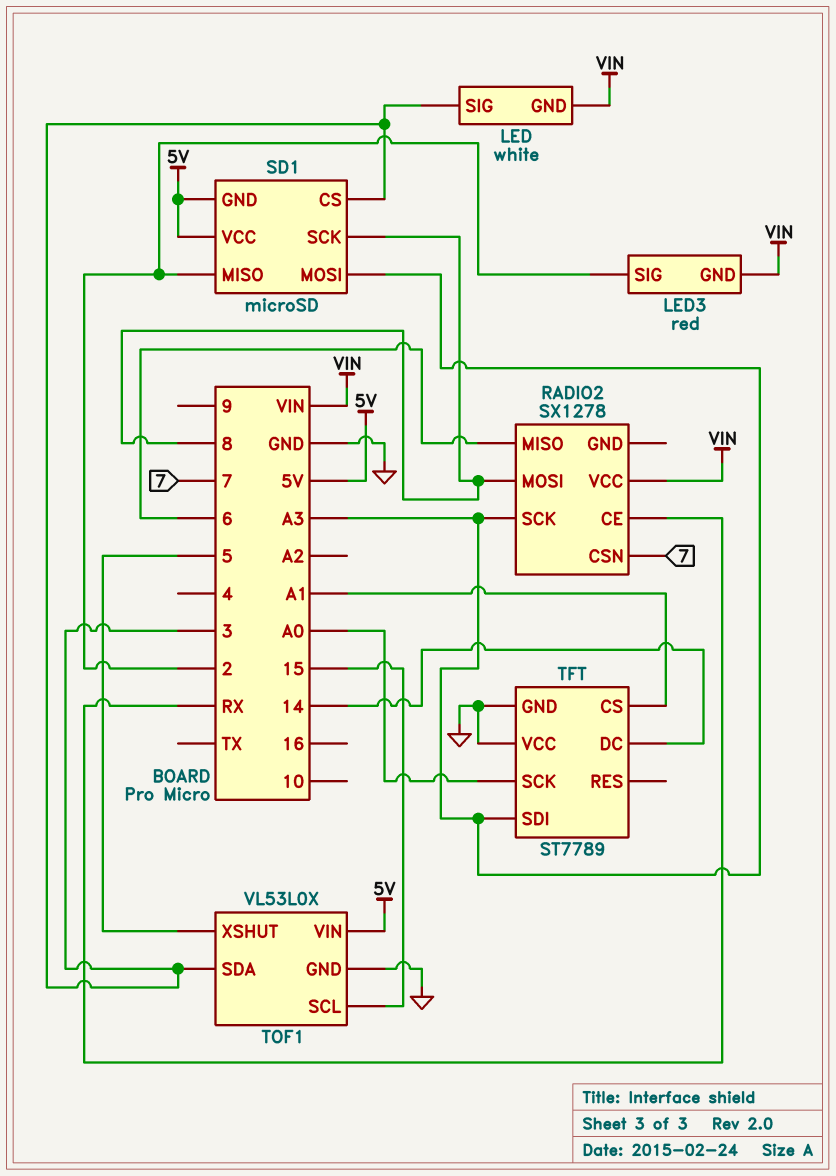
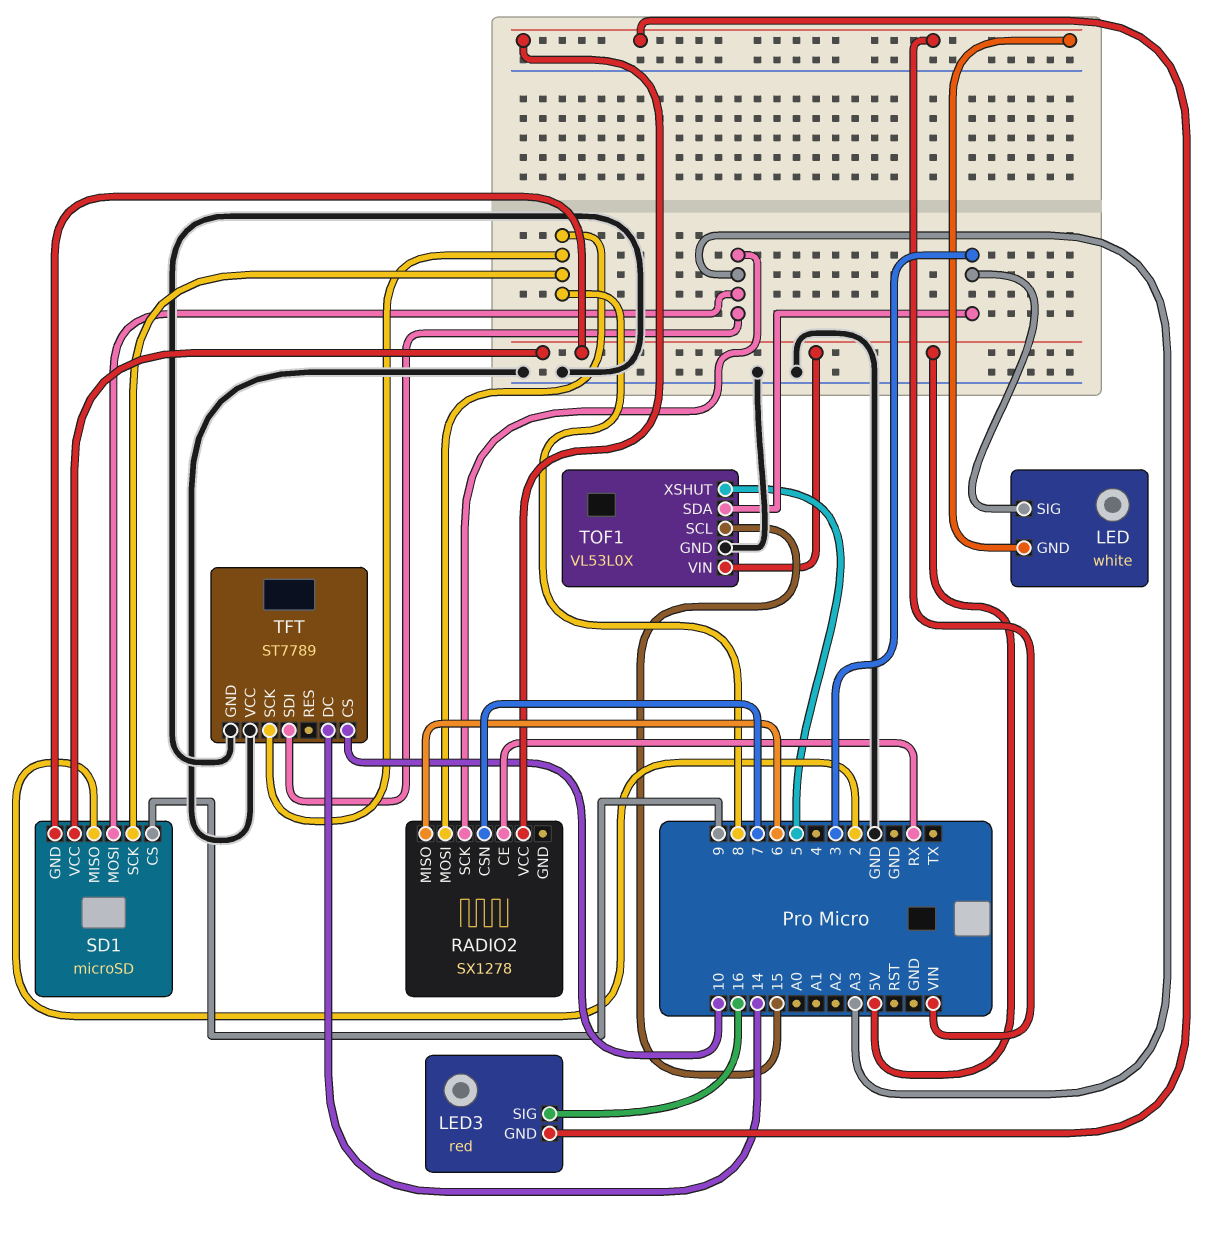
LED3 pin SIG: 2 -> 16
SD1 pin CS: 3 -> 9
TFT pin CS: A1 -> 10
TFT pin SCK: A0 -> 8

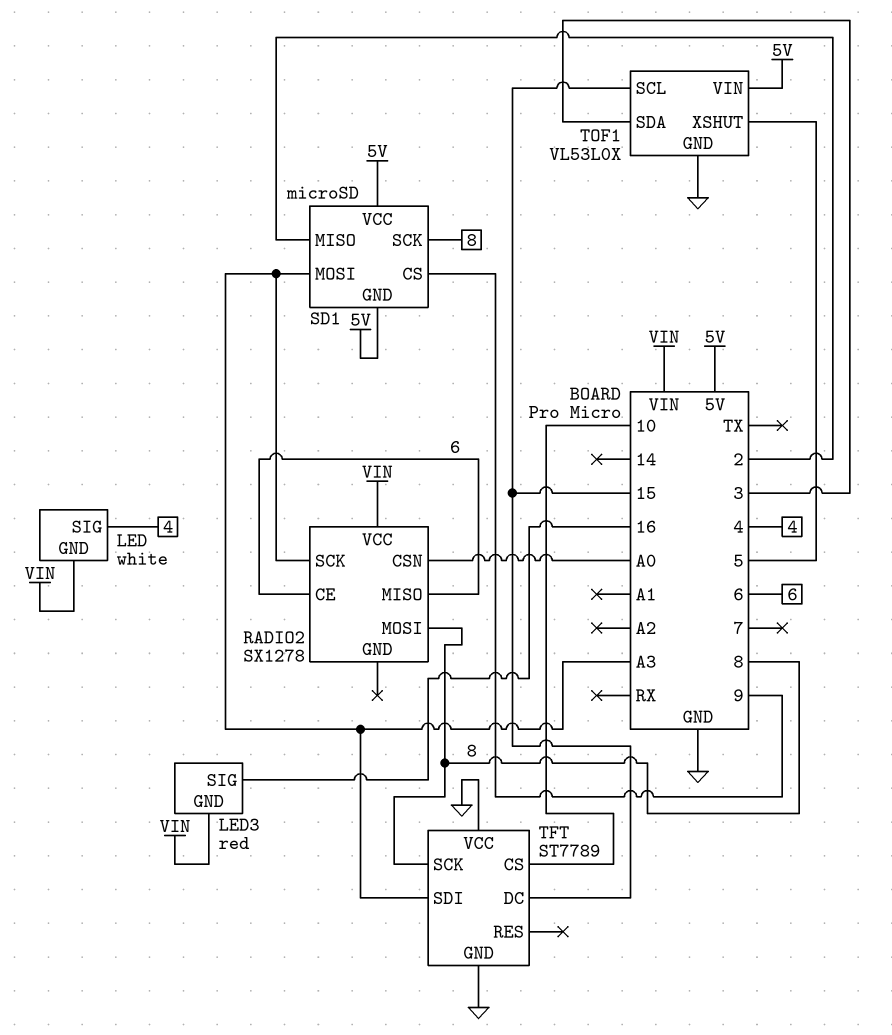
LED pin SIG: 3 -> 4
RADIO2 pin CE: RX -> 6
RADIO2 pin CSN: 7 -> A0
TFT pin DC: 14 -> 15

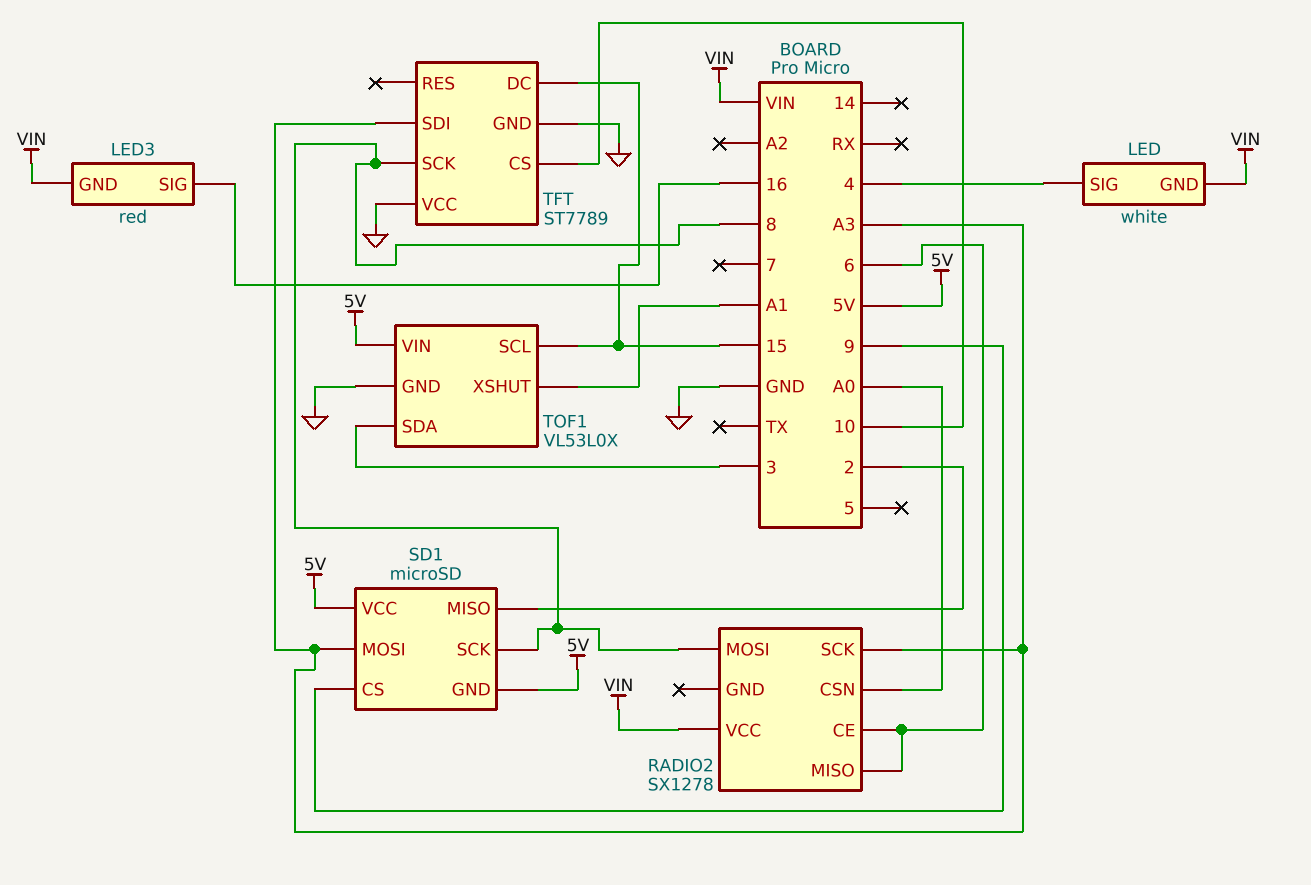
TOF1 pin XSHUT: 5 -> A1

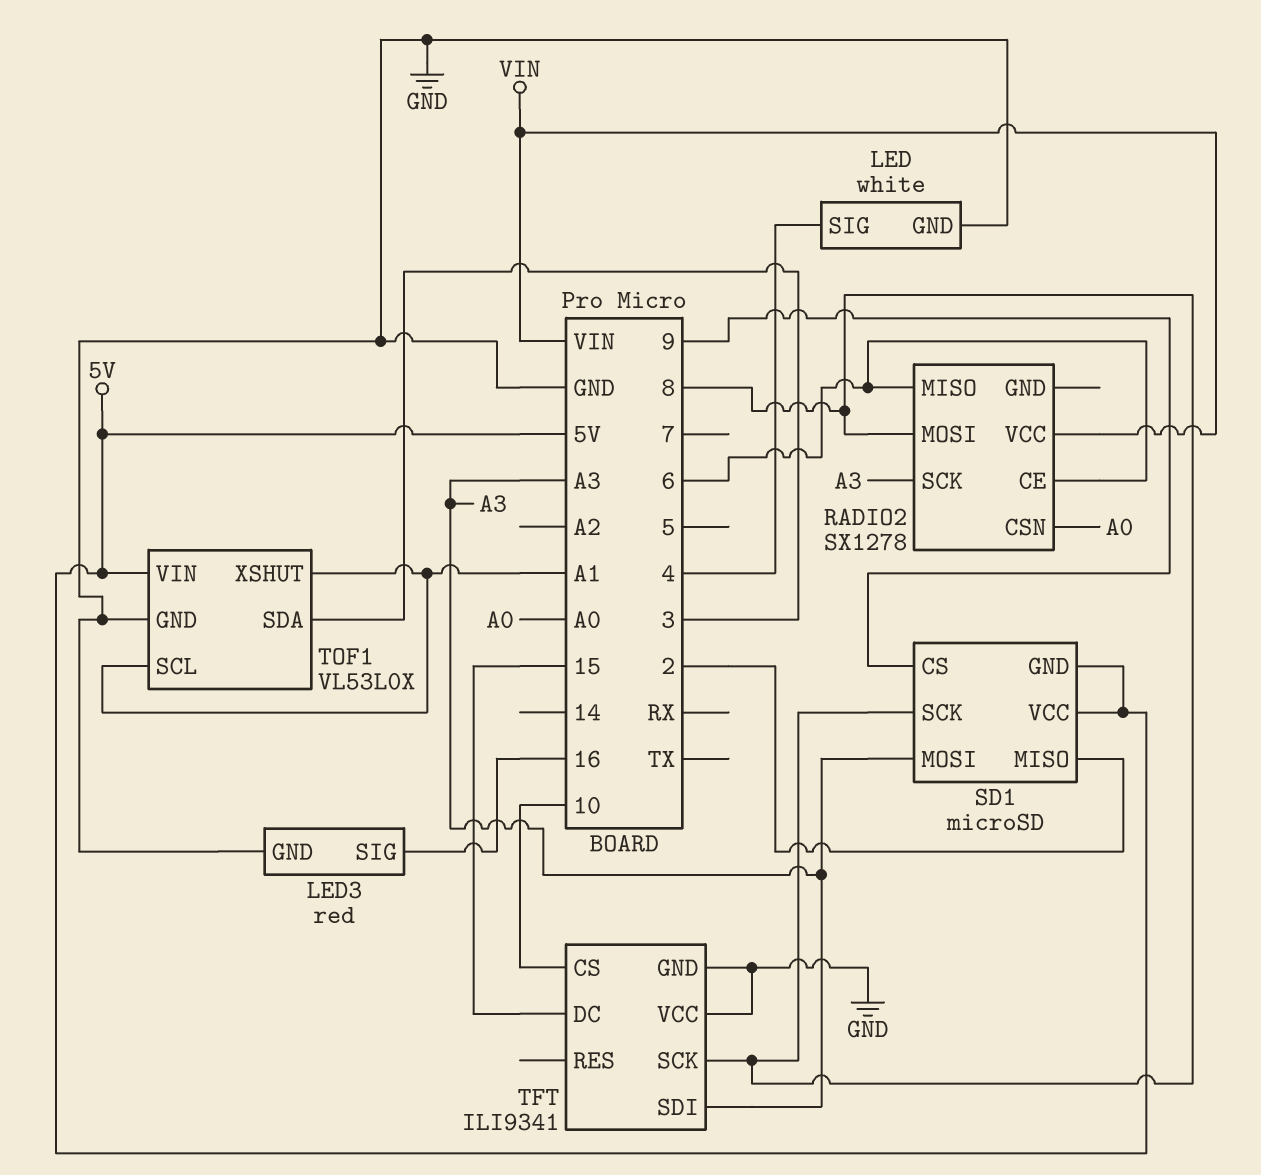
LED pin GND: VIN -> GND
LED3 pin GND: VIN -> GND
TFT: ST7789 -> ILI9341
TOF1 pin SCL: 15 -> A1

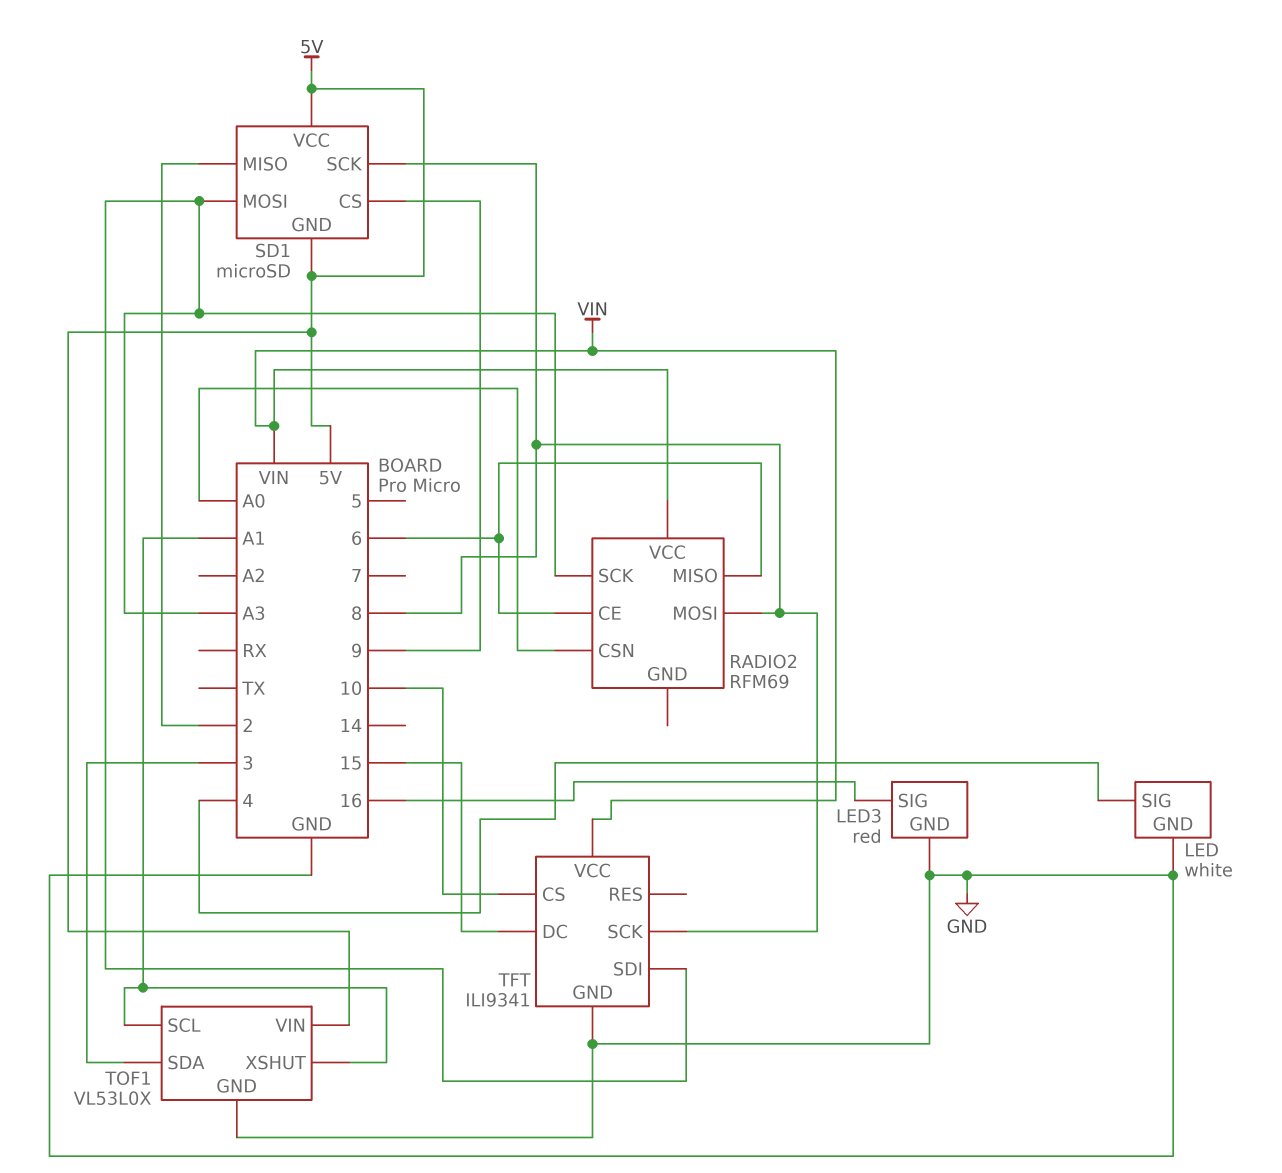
RADIO2: SX1278 -> RFM69
TFT pin VCC: GND -> VIN

